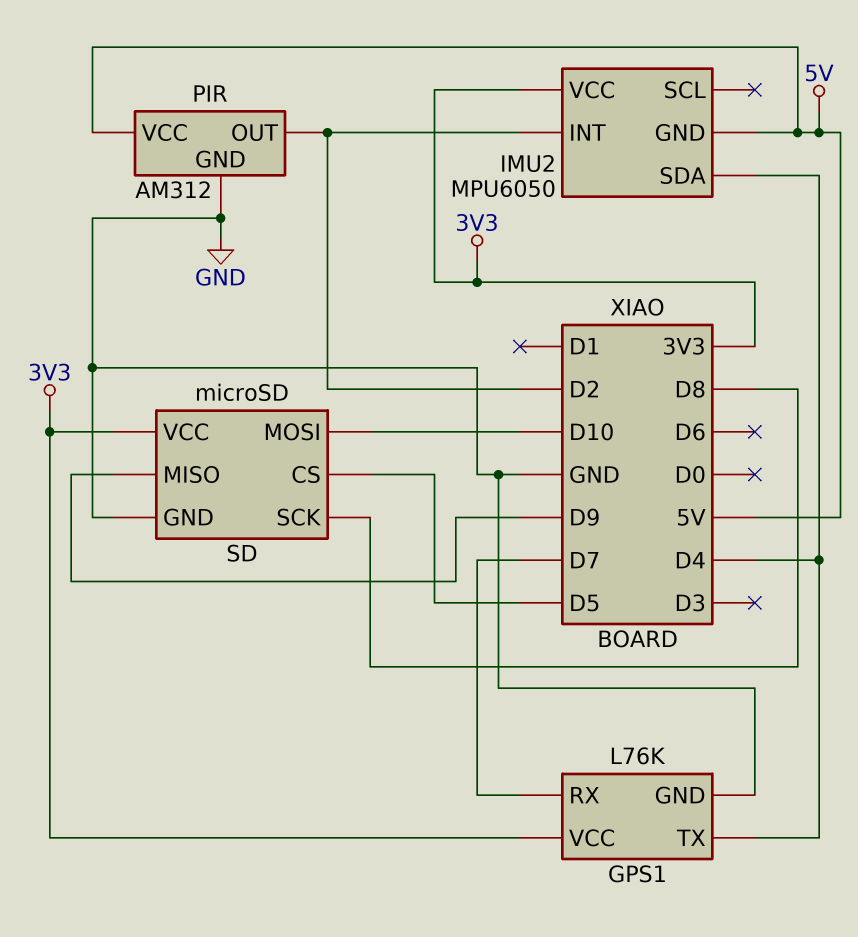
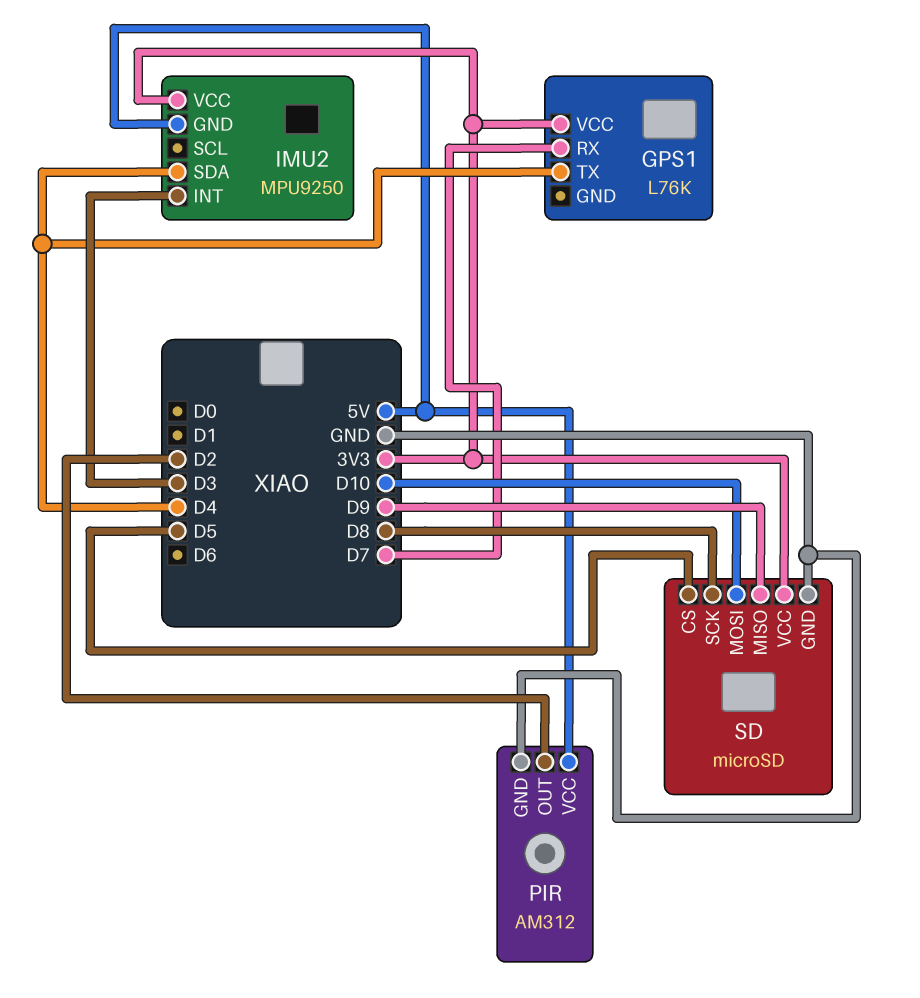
GPS1 pin GND: GND -> none
IMU2: MPU6050 -> MPU9250
IMU2 pin INT: D2 -> D3

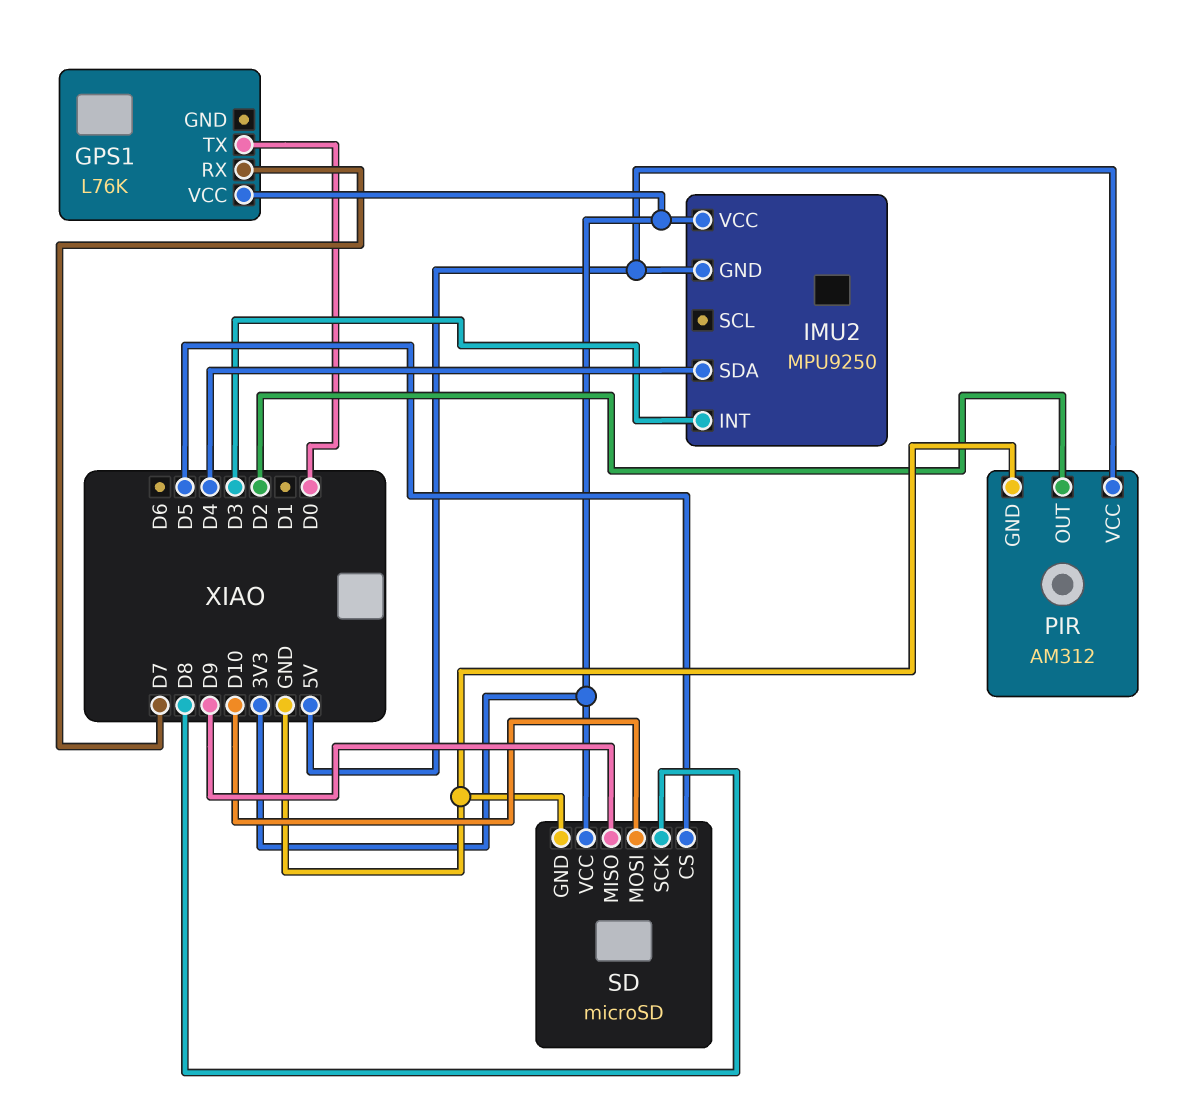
GPS1 pin TX: D4 -> D0

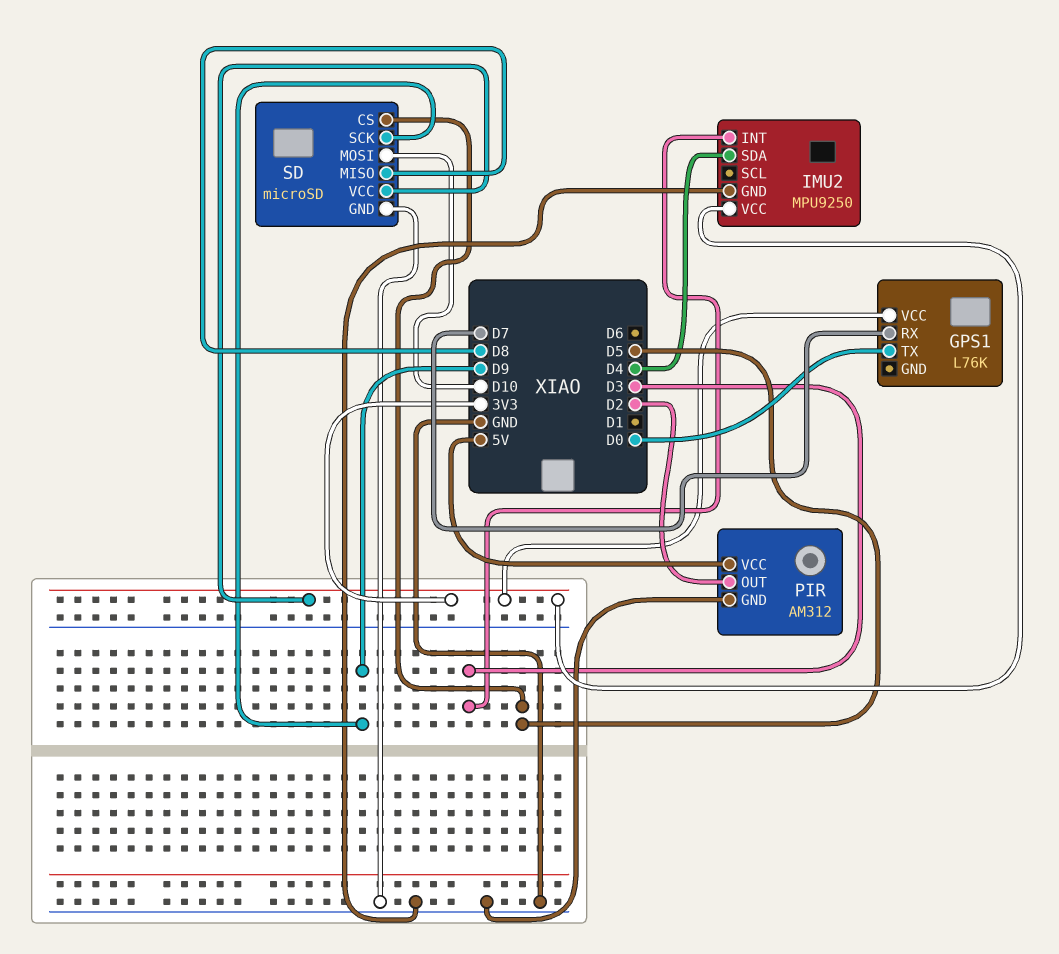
IMU2 pin GND: 5V -> GND
SD pin MISO: D9 -> D8
SD pin SCK: D8 -> D9

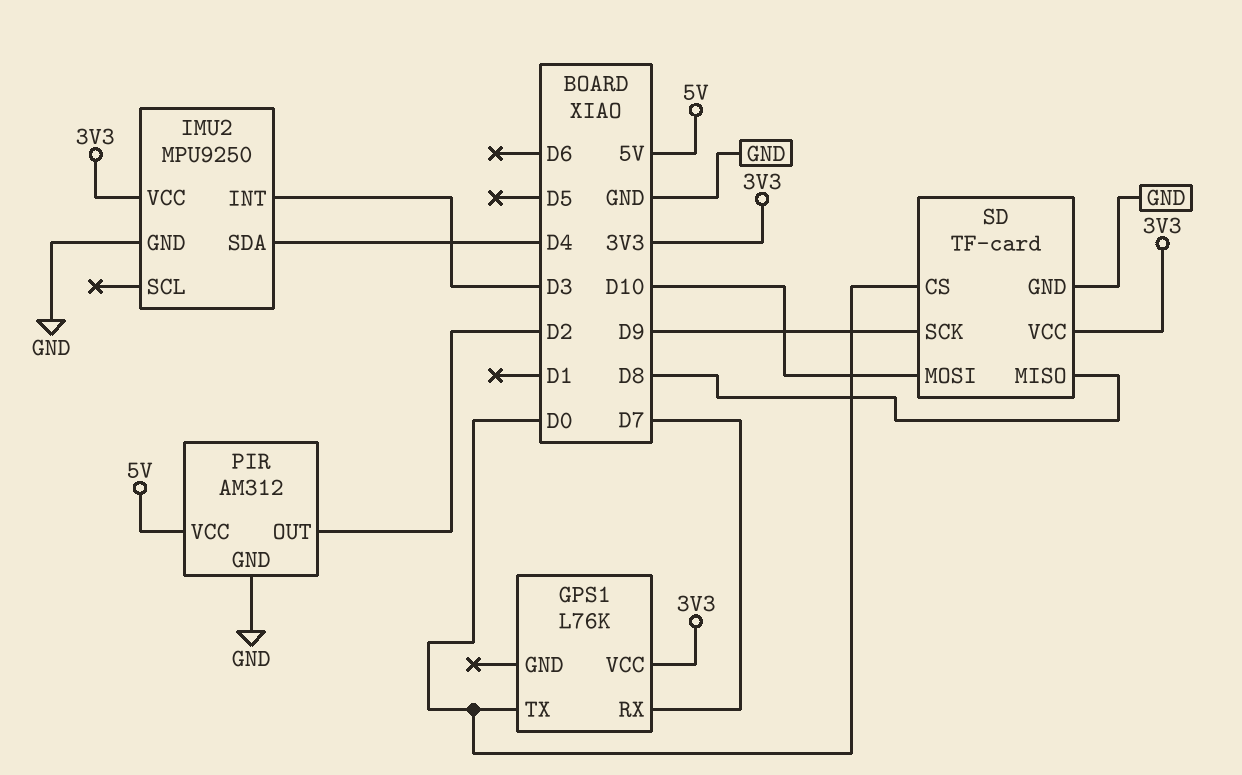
SD: microSD -> TF-card
SD pin CS: D5 -> D0

